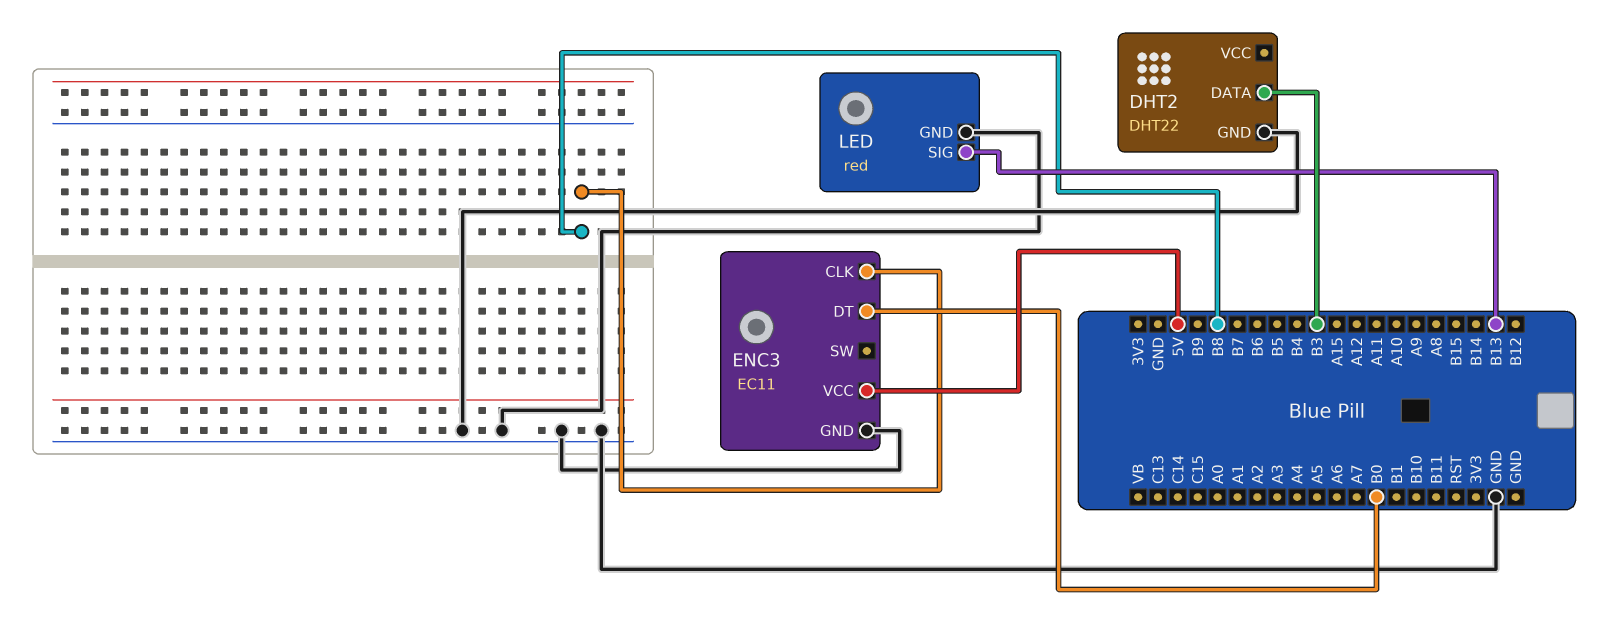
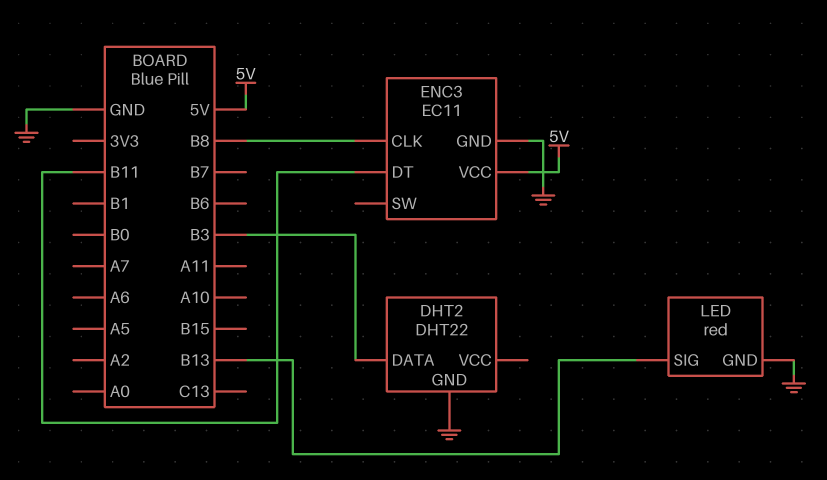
ENC3 pin DT: B0 -> B11

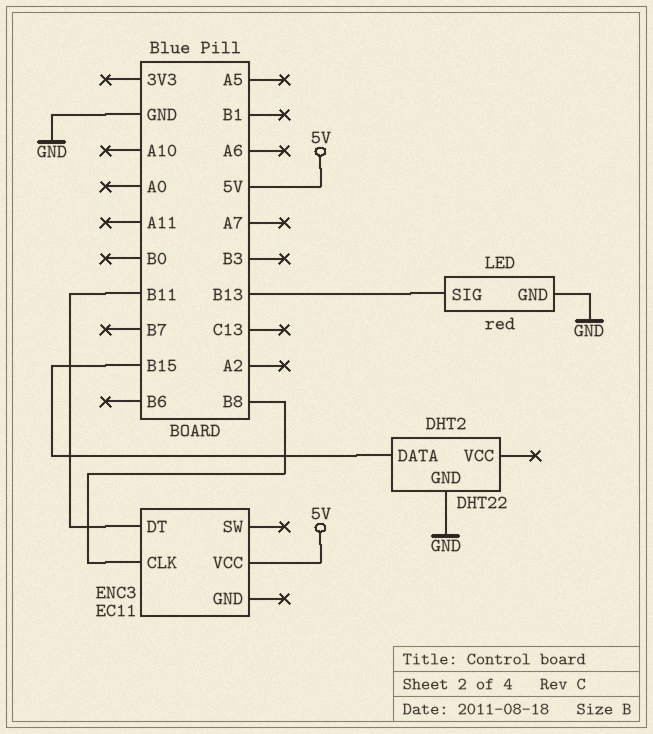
DHT2 pin DATA: B3 -> B15
ENC3 pin GND: GND -> none

